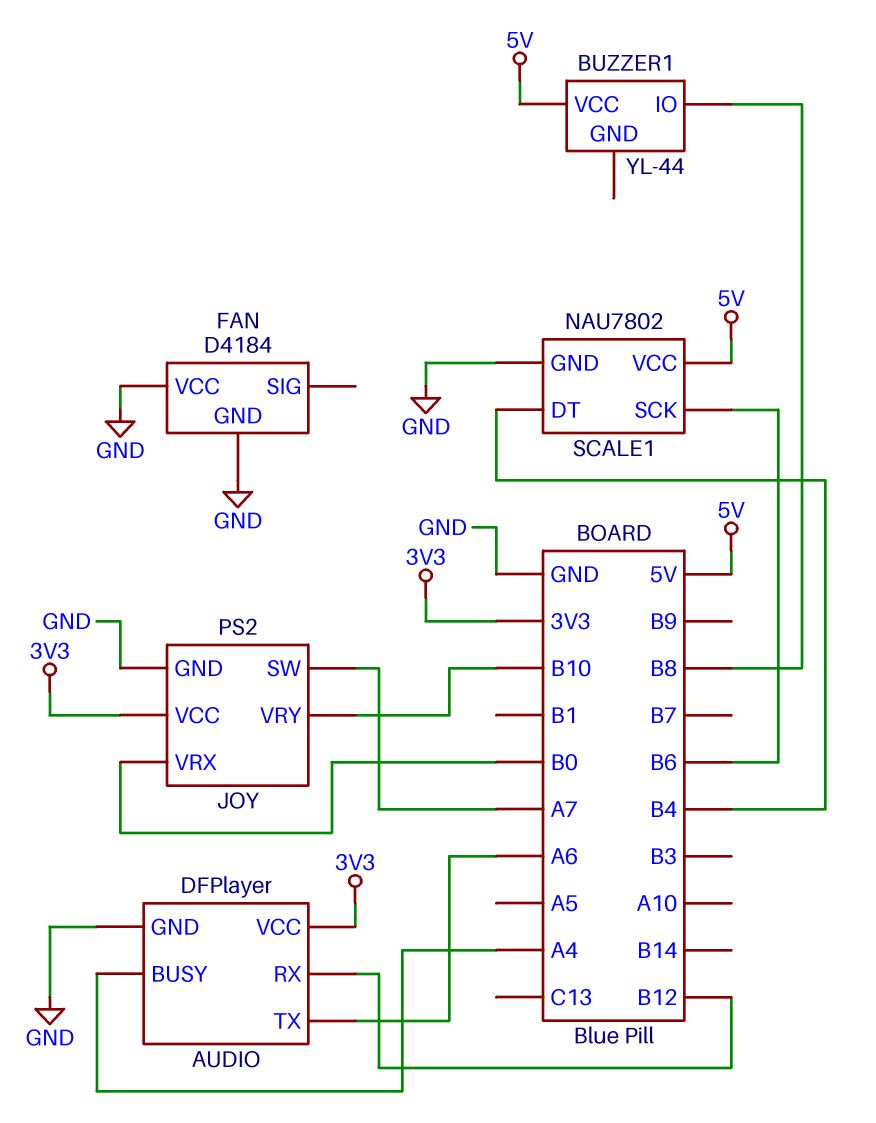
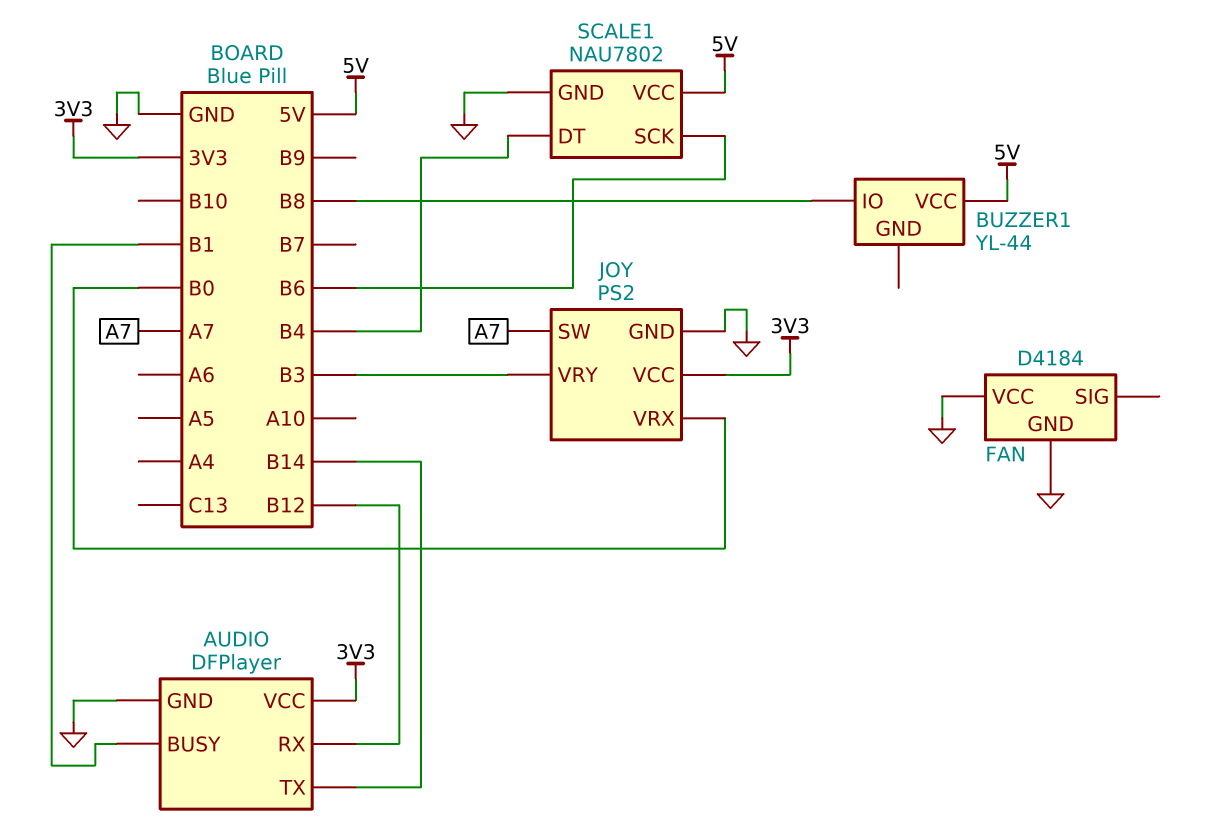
AUDIO pin BUSY: A4 -> B1
AUDIO pin TX: A6 -> B14
JOY pin VRY: B10 -> B3

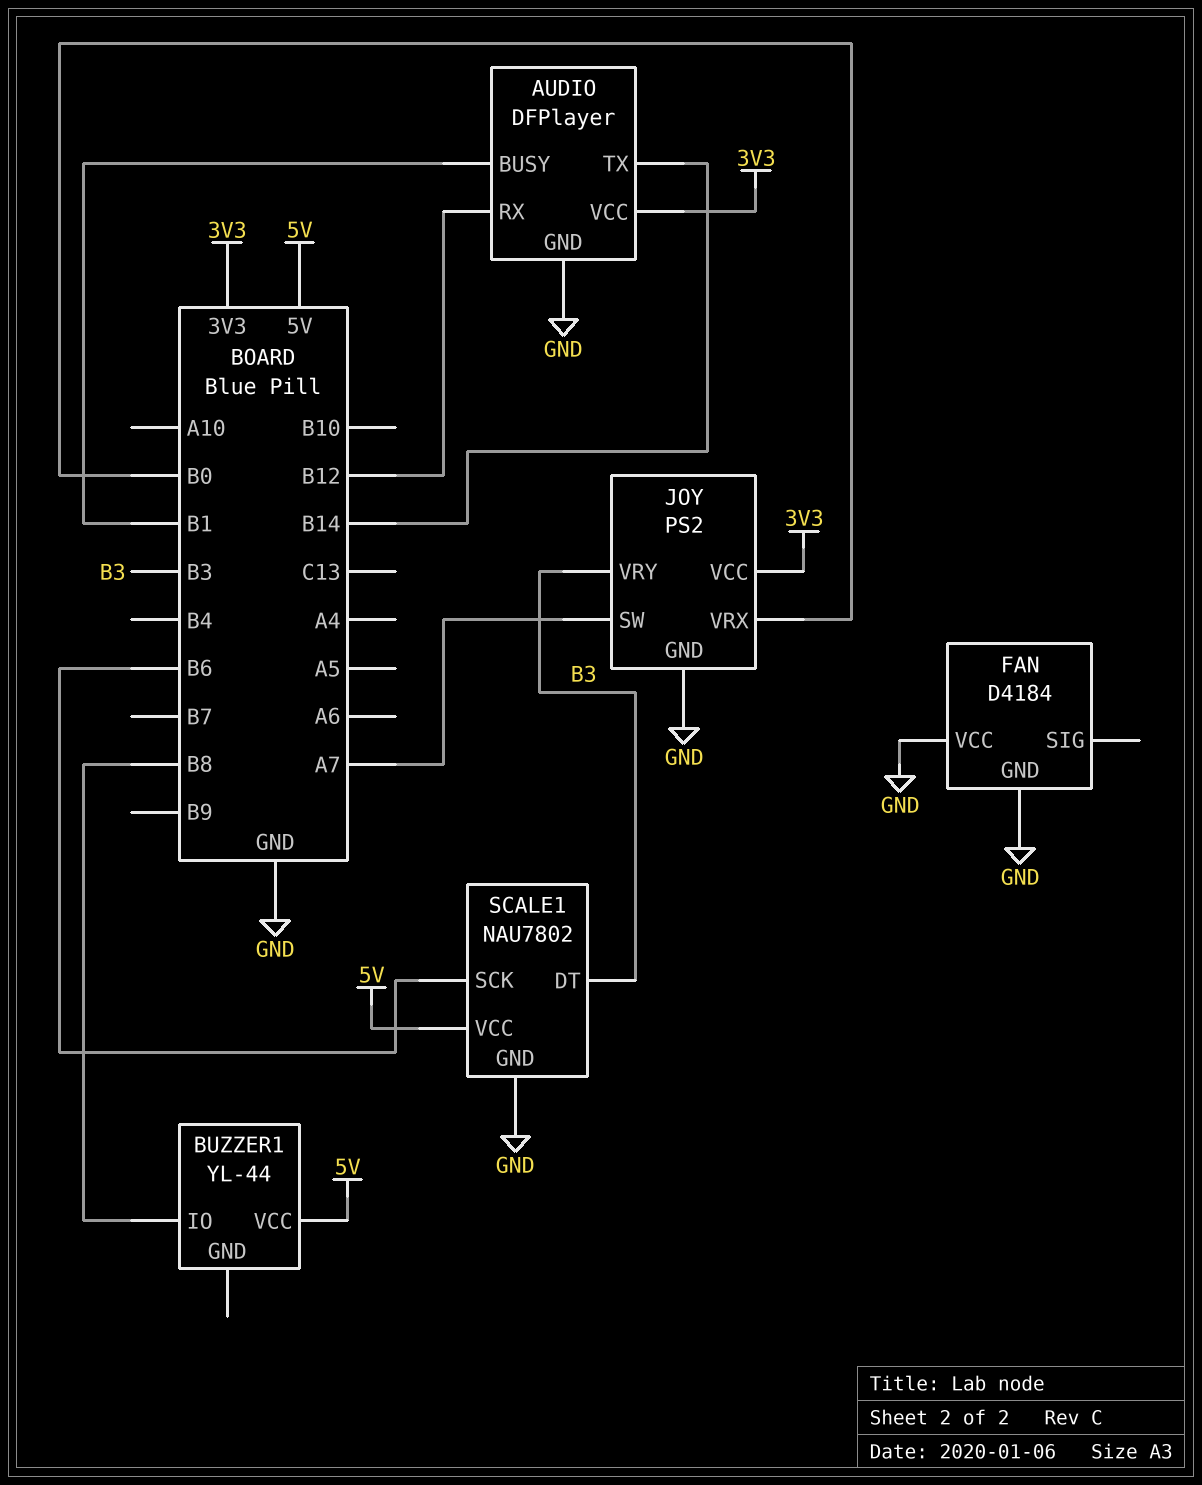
SCALE1 pin DT: B4 -> B3

